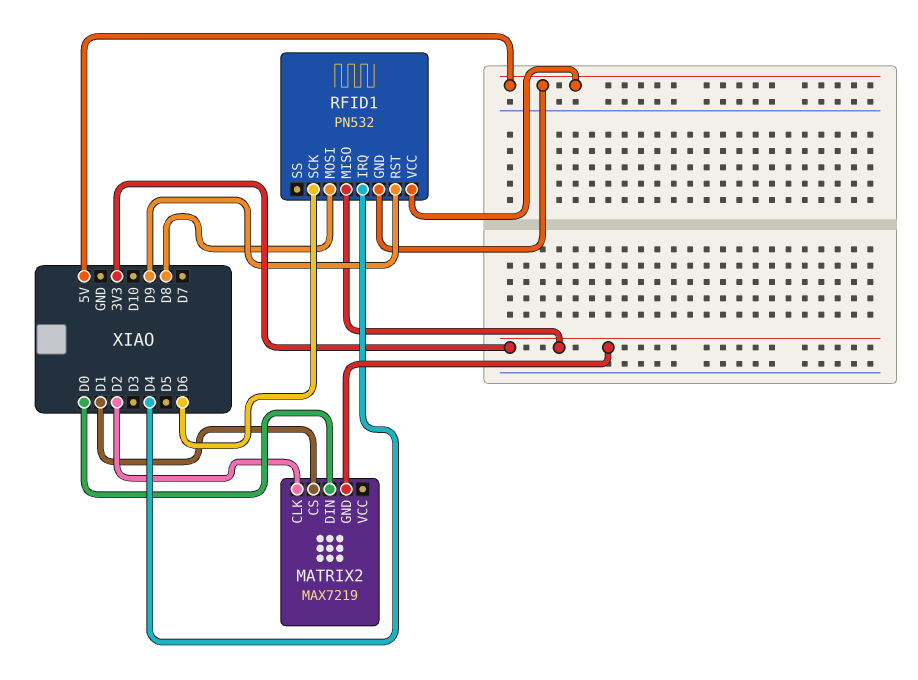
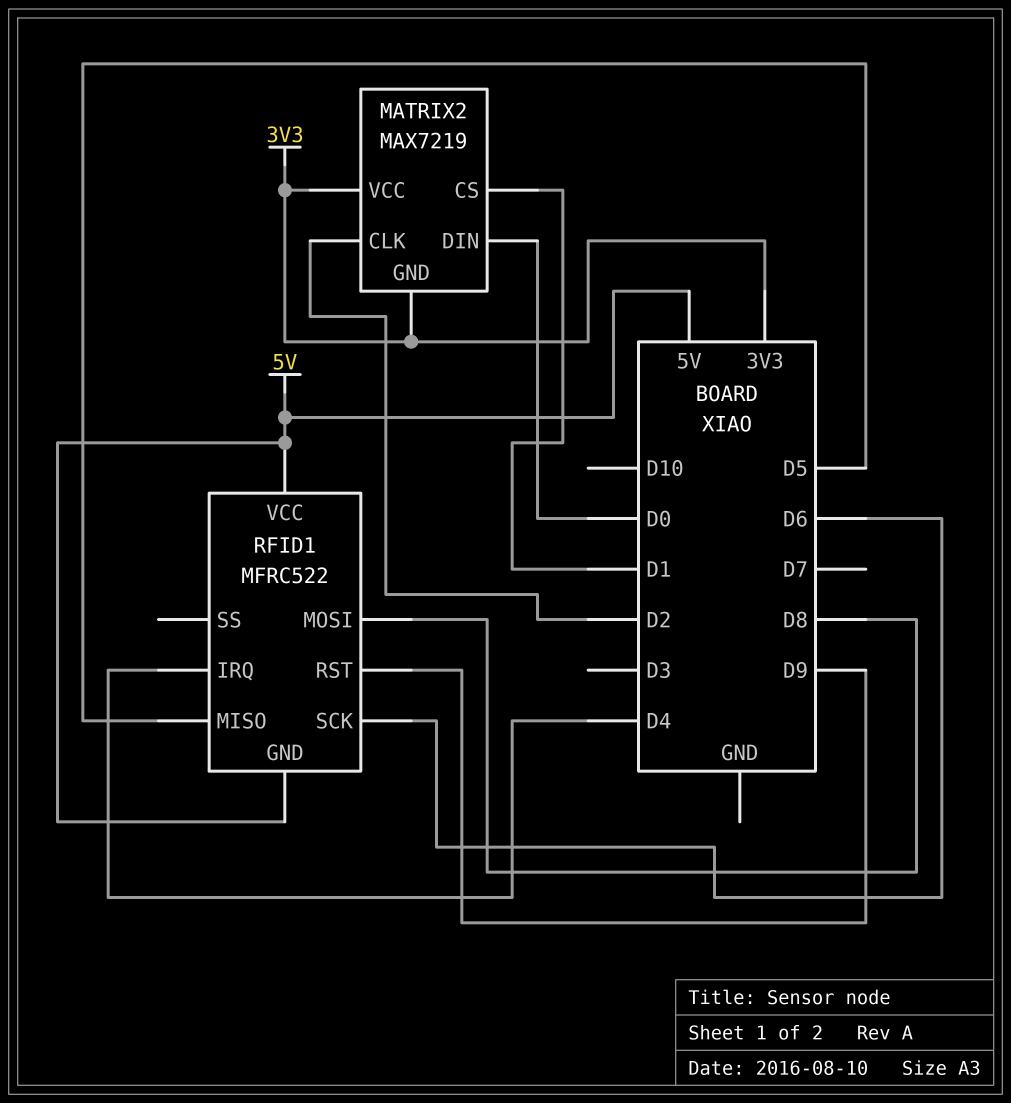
MATRIX2 pin VCC: none -> 3V3
RFID1: PN532 -> MFRC522
RFID1 pin MISO: 3V3 -> D5

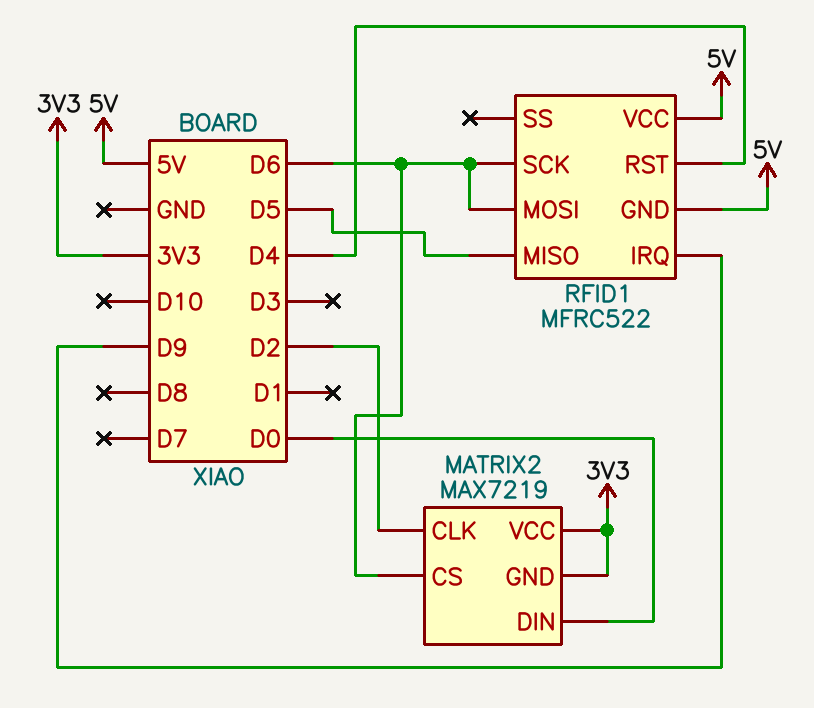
MATRIX2 pin CS: D1 -> D6
RFID1 pin IRQ: D4 -> D9
RFID1 pin MOSI: D8 -> D6
RFID1 pin RST: D9 -> D4

